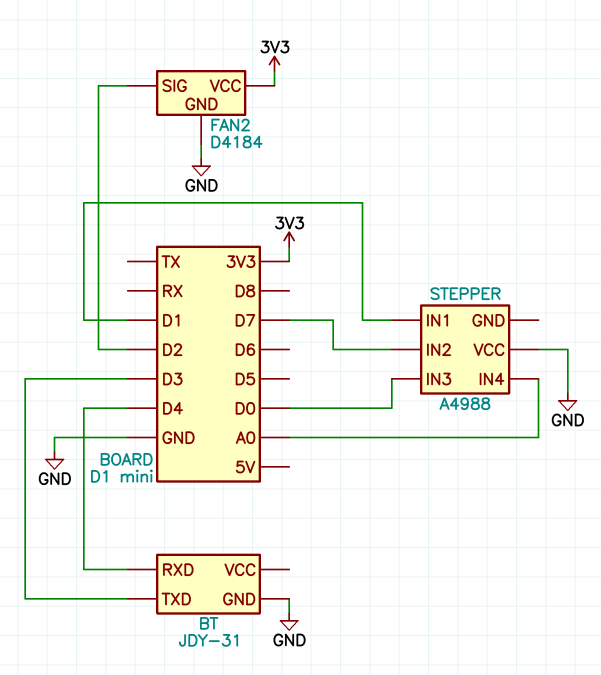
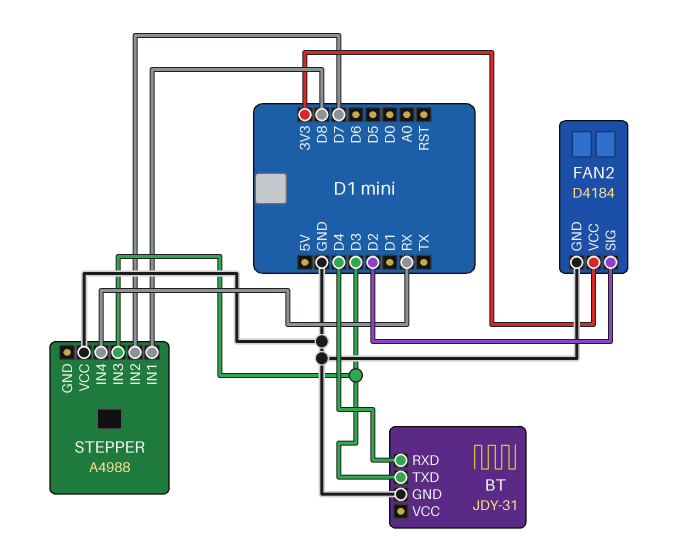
STEPPER pin IN1: D1 -> D8
STEPPER pin IN3: D0 -> D3
STEPPER pin IN4: A0 -> RX

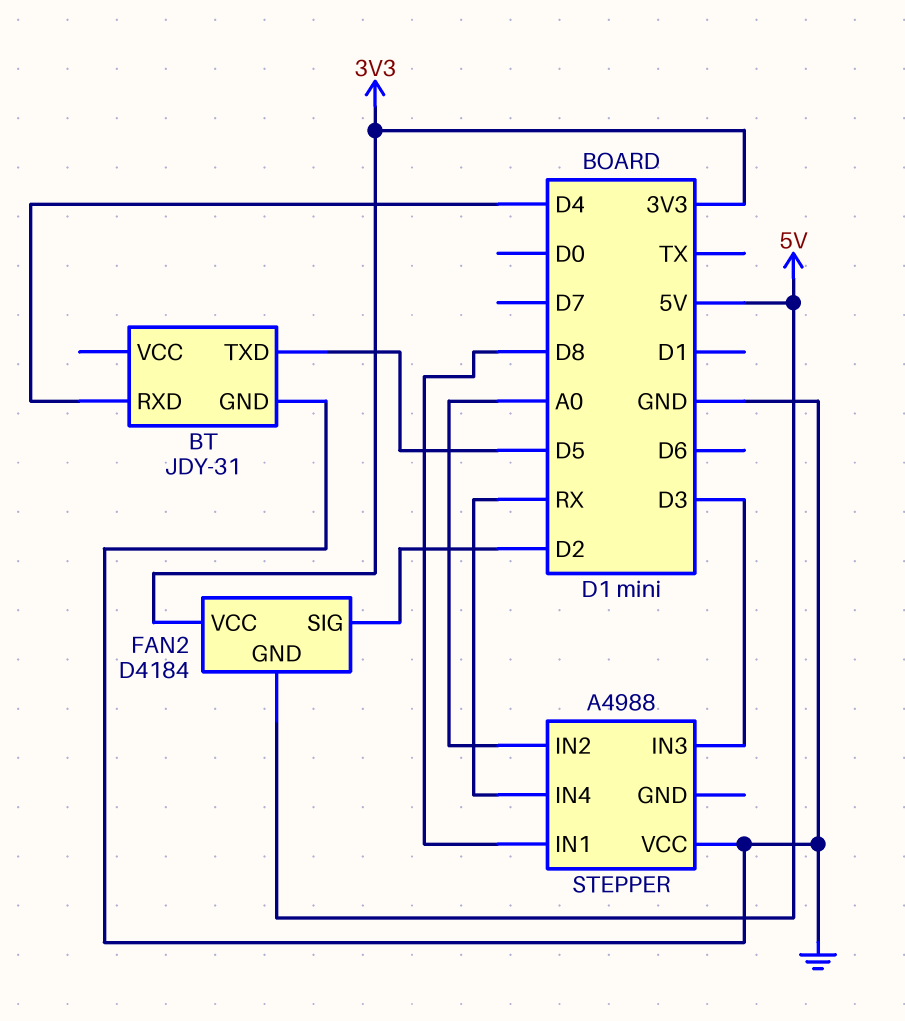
BT pin TXD: D3 -> D5
FAN2 pin GND: GND -> 5V
STEPPER pin IN2: D7 -> A0

